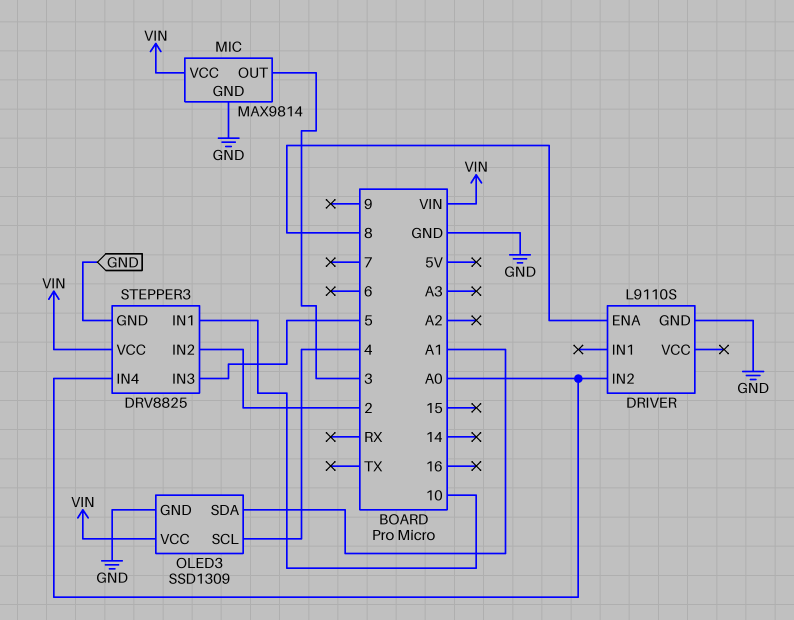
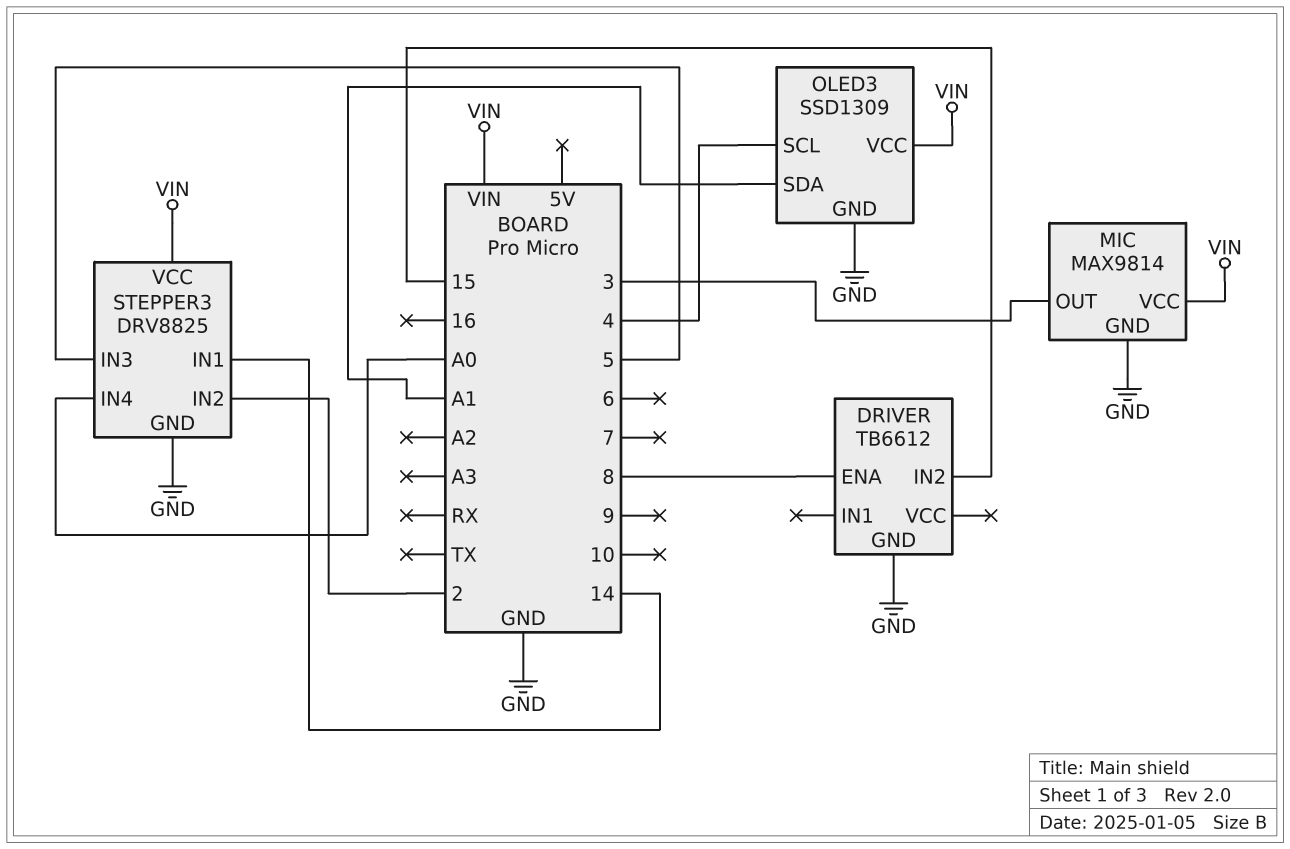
DRIVER: L9110S -> TB6612
DRIVER pin IN2: A0 -> 15
STEPPER3 pin IN1: 10 -> 14

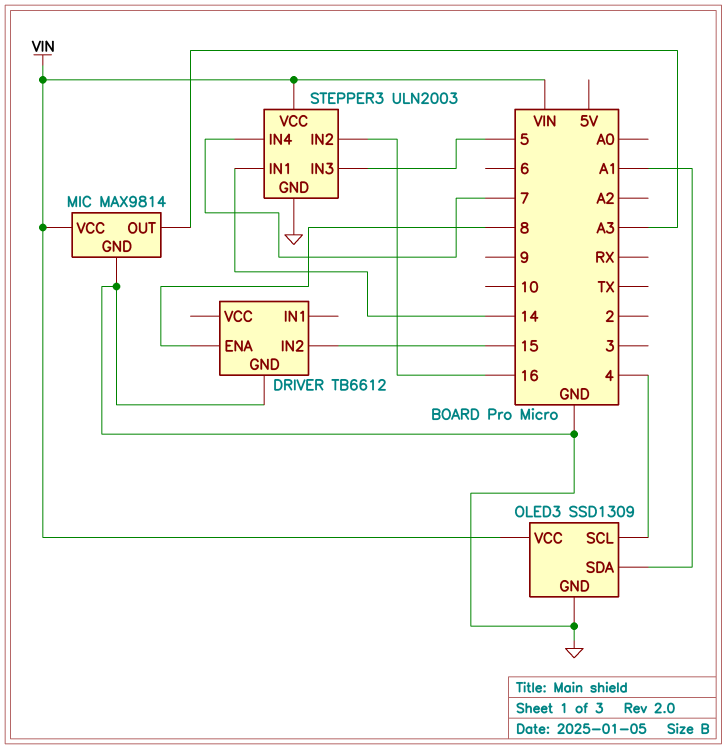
MIC pin OUT: 3 -> A3
STEPPER3: DRV8825 -> ULN2003
STEPPER3 pin IN2: 2 -> 16
STEPPER3 pin IN4: A0 -> 7

